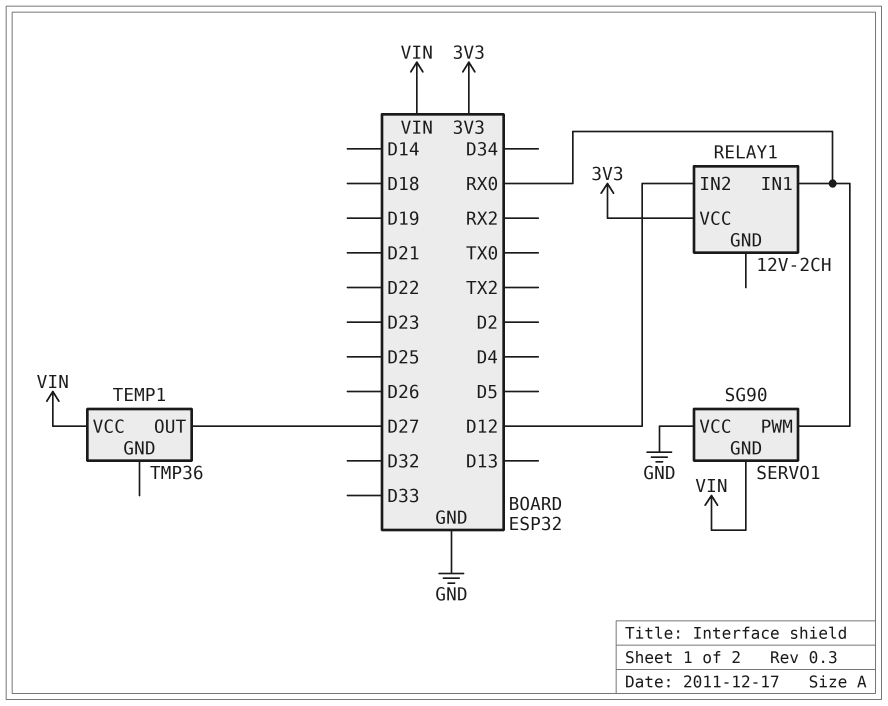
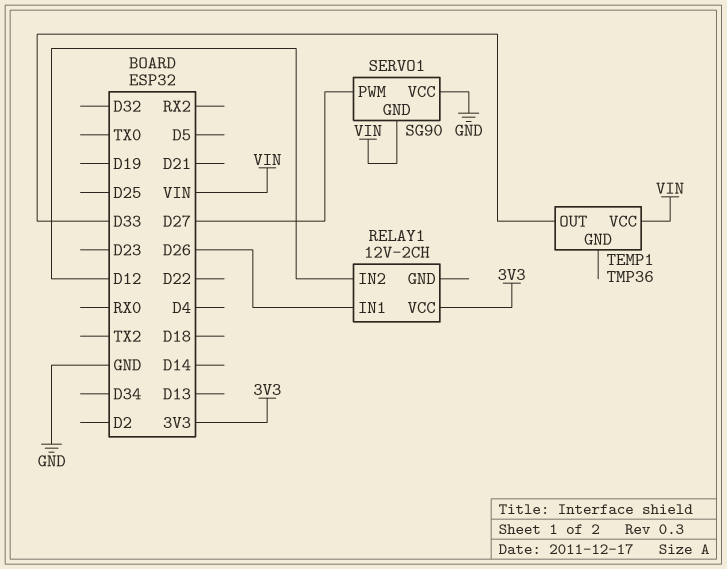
RELAY1 pin IN1: RX0 -> D26
SERVO1 pin PWM: RX0 -> D27
TEMP1 pin OUT: D27 -> D33

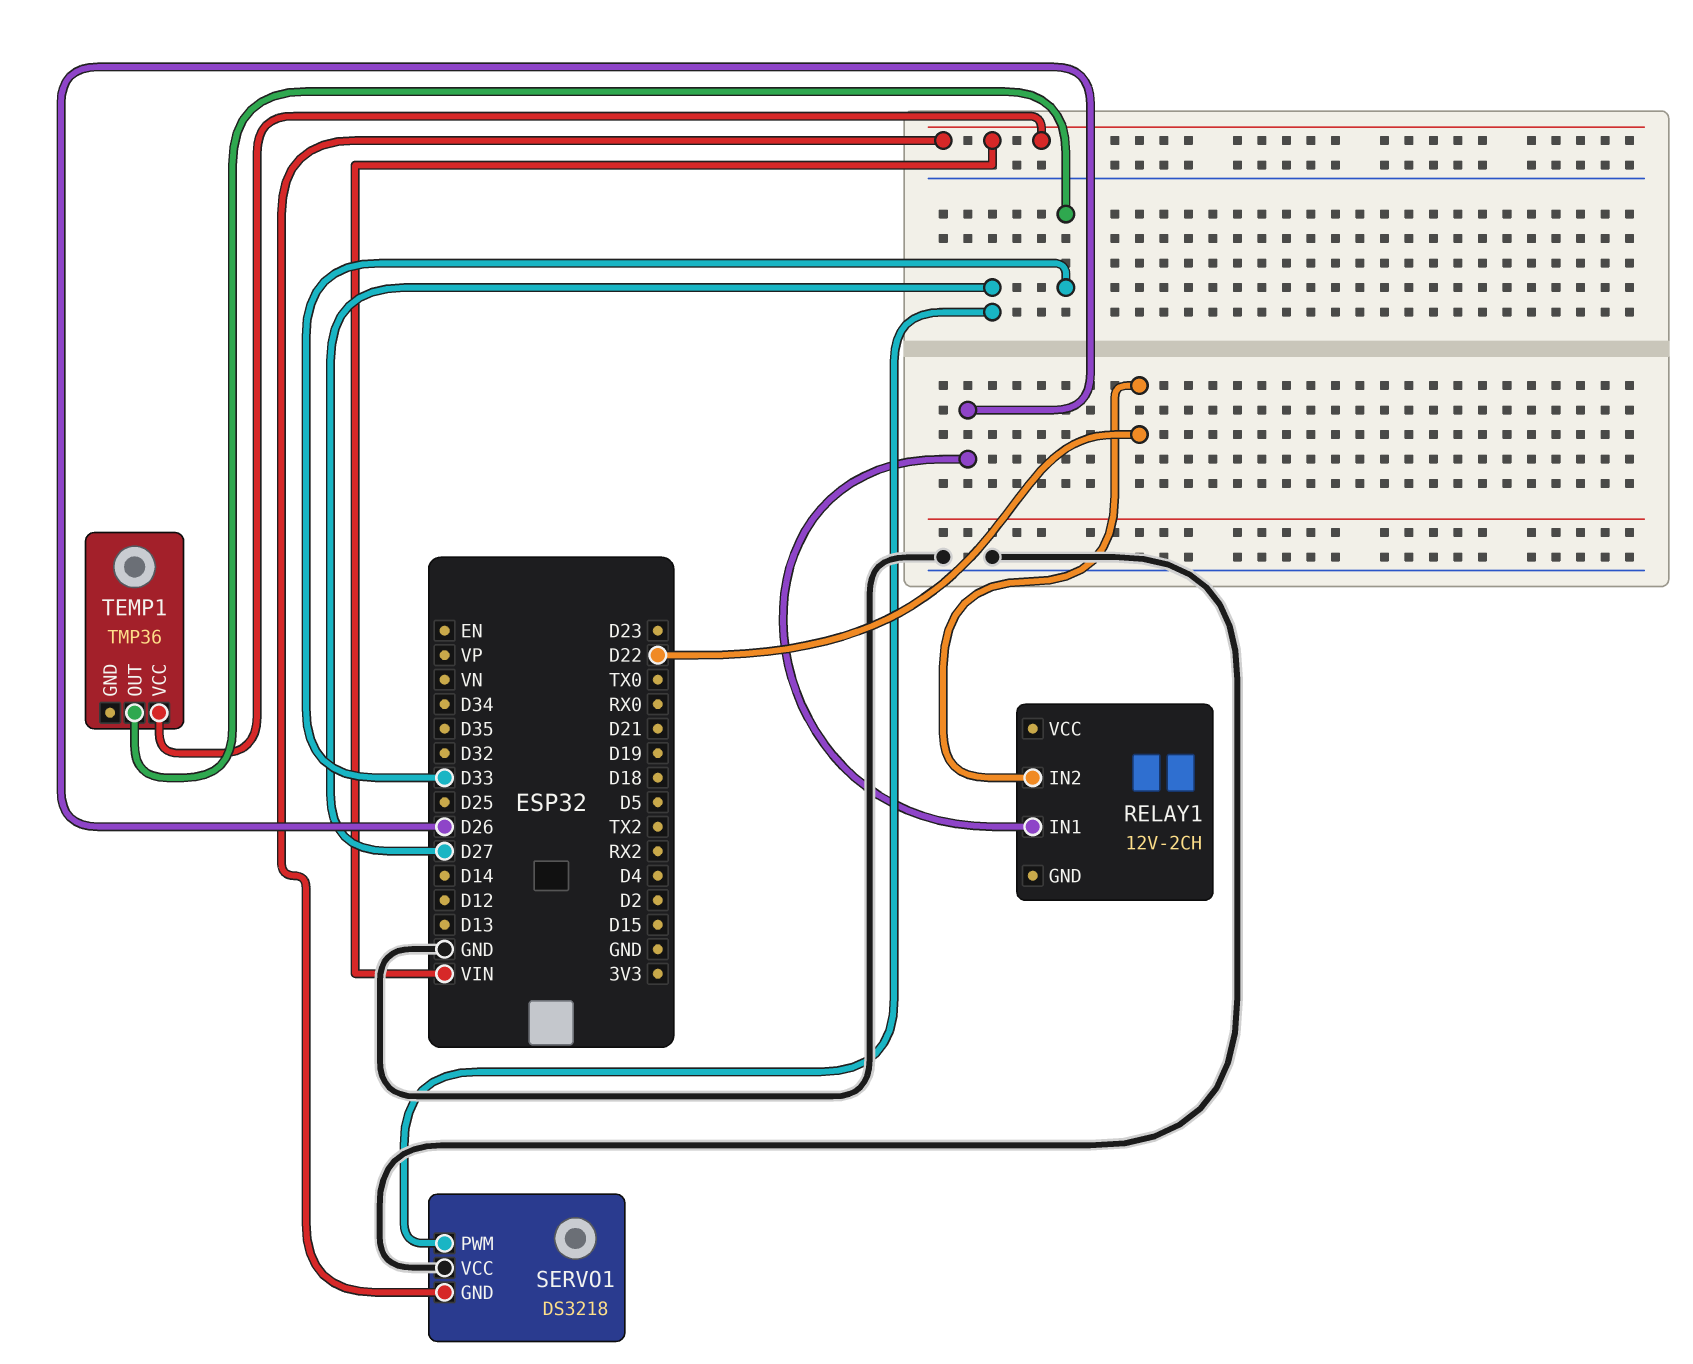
RELAY1 pin IN2: D12 -> D22
RELAY1 pin VCC: 3V3 -> none
SERVO1: SG90 -> DS3218

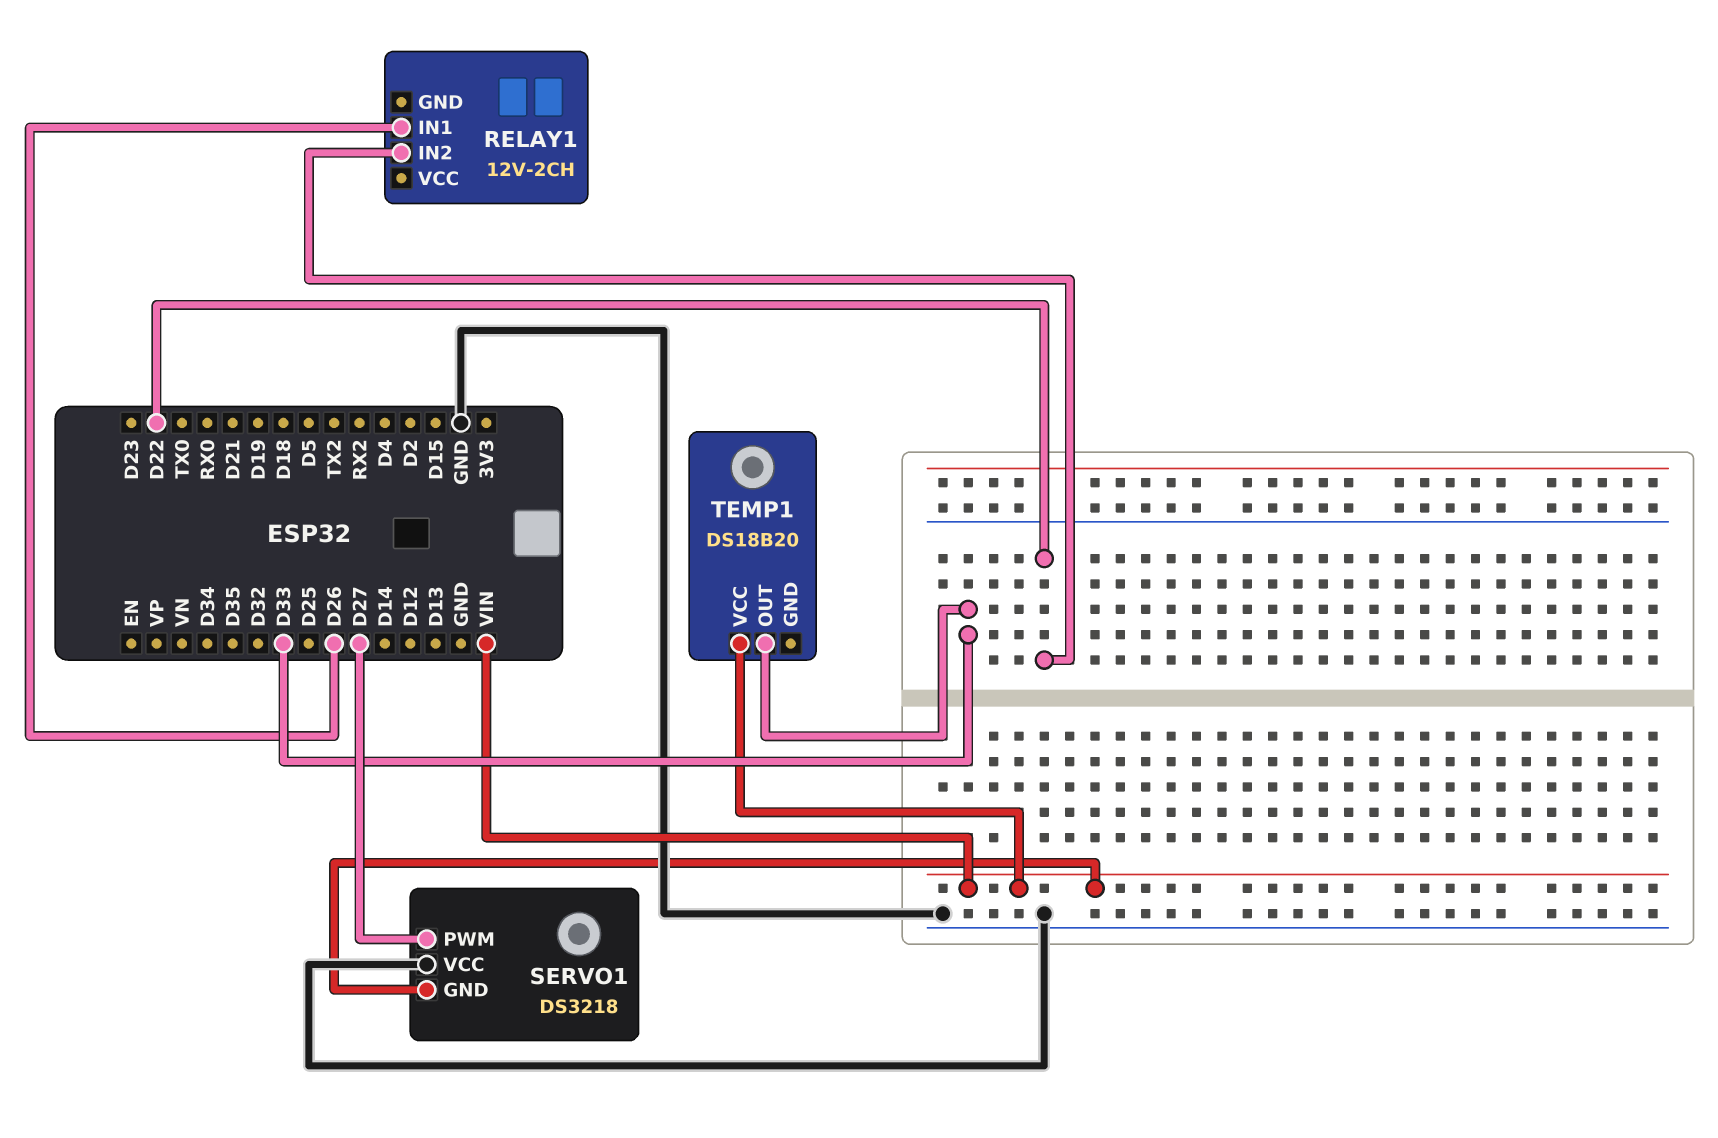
TEMP1: TMP36 -> DS18B20

